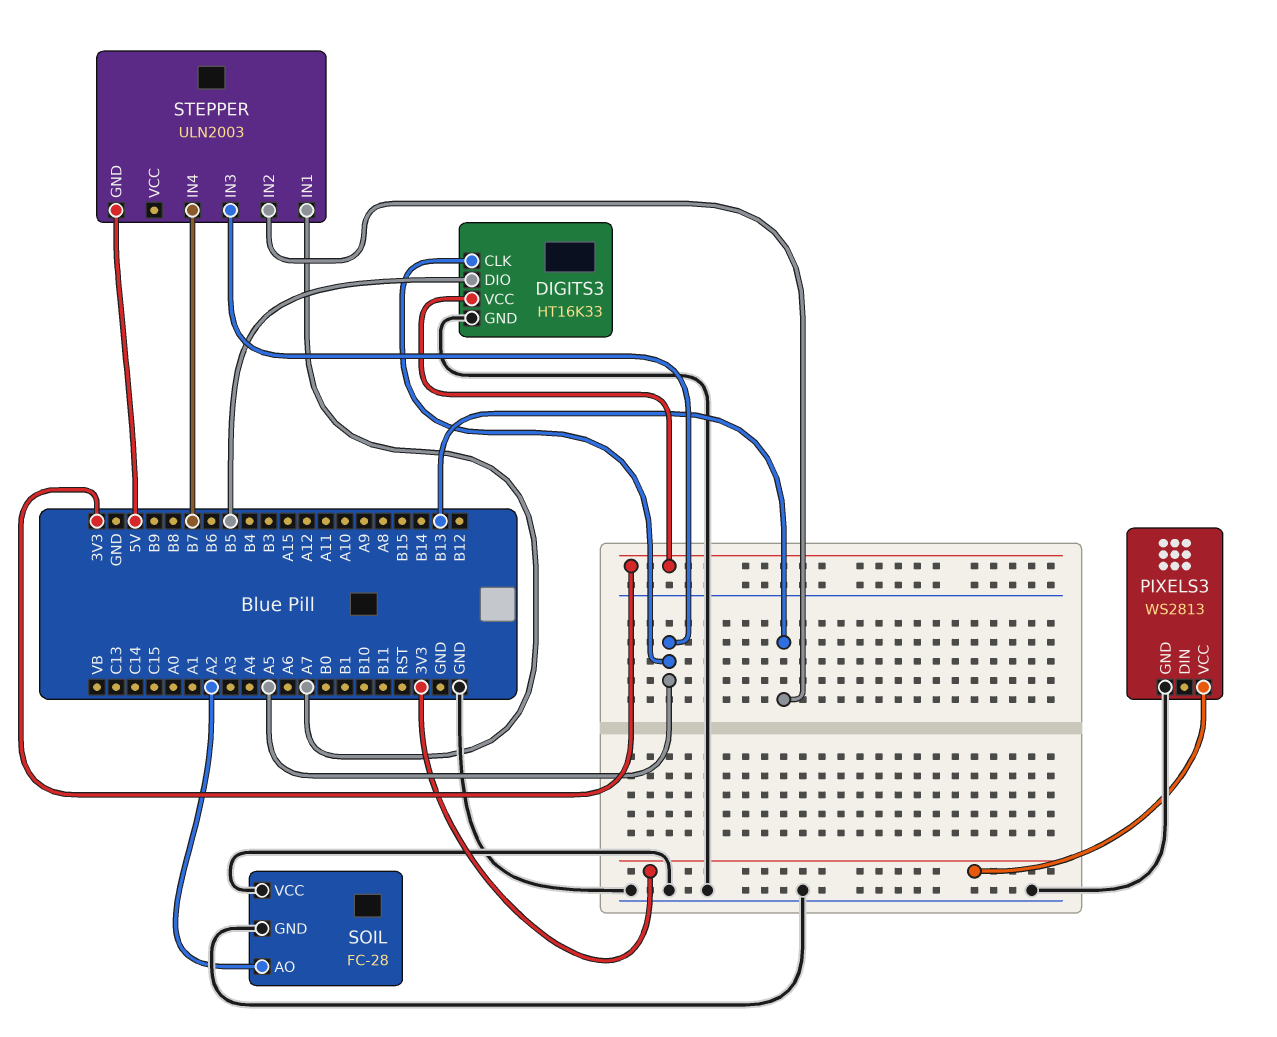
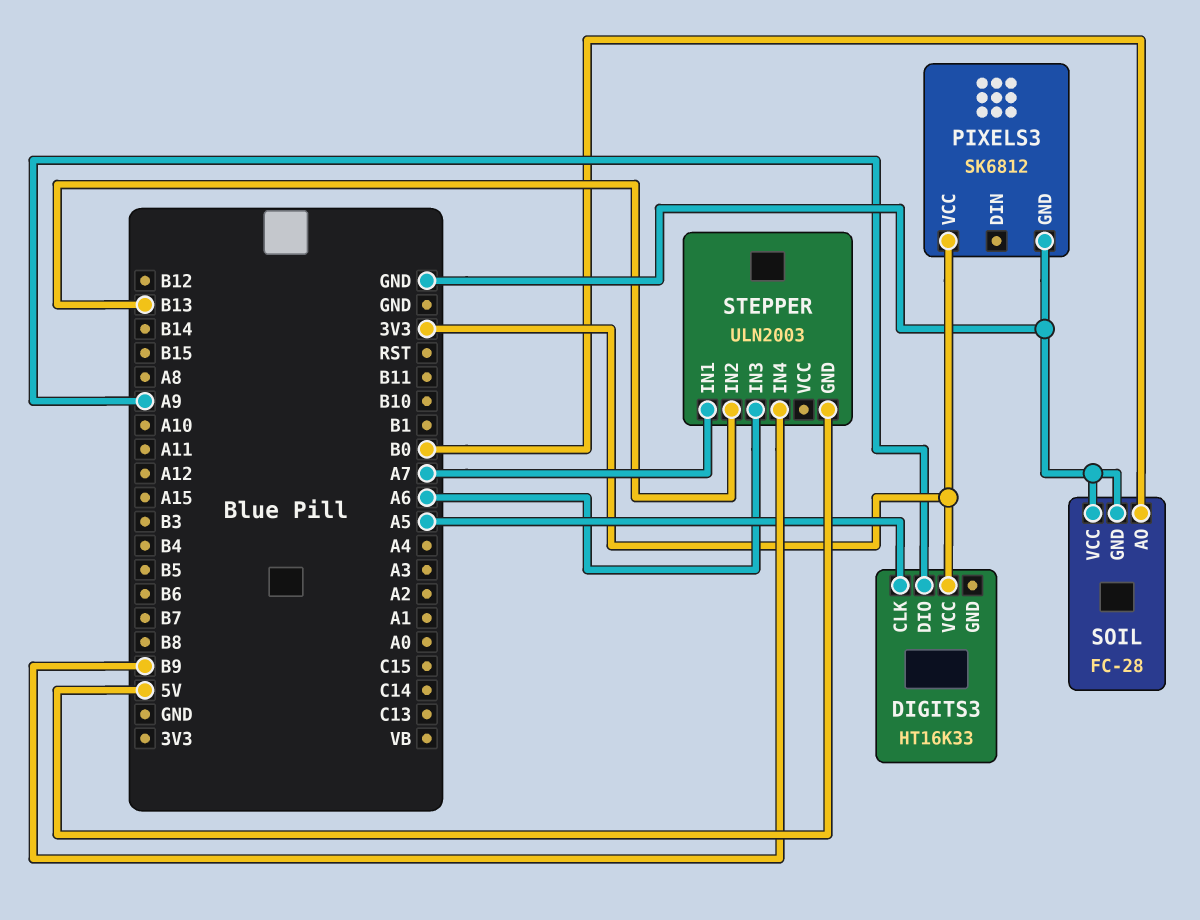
DIGITS3 pin DIO: B5 -> A9
DIGITS3 pin GND: GND -> none
PIXELS3: WS2813 -> SK6812
SOIL pin AO: A2 -> B0
STEPPER pin IN3: A5 -> A6
STEPPER pin IN4: B7 -> B9

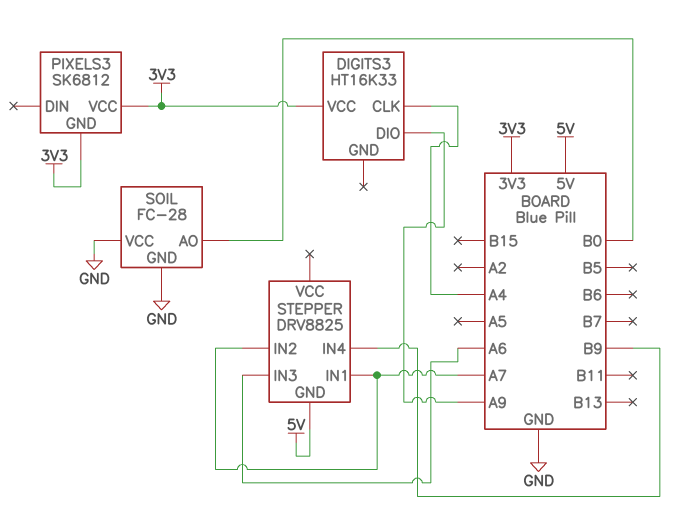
DIGITS3 pin CLK: A5 -> A4
PIXELS3 pin GND: GND -> 3V3
STEPPER: ULN2003 -> DRV8825
STEPPER pin IN2: B13 -> A7

